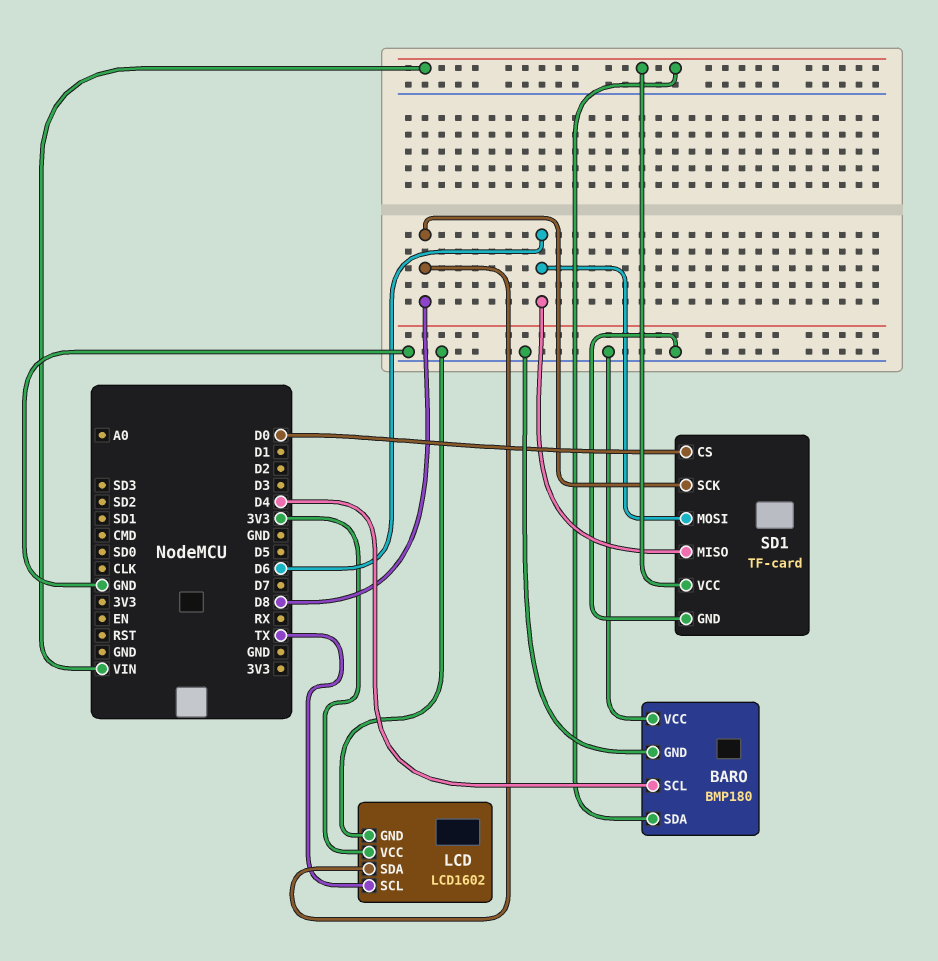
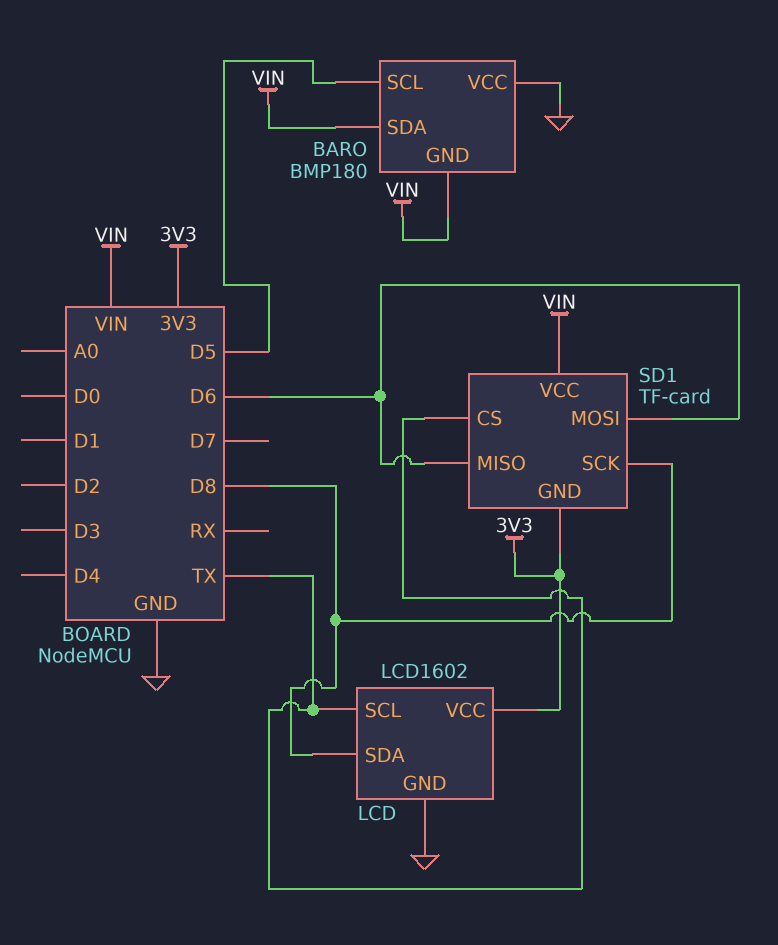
BARO pin GND: GND -> VIN
BARO pin SCL: D4 -> D5
SD1 pin CS: D0 -> TX
SD1 pin GND: GND -> 3V3

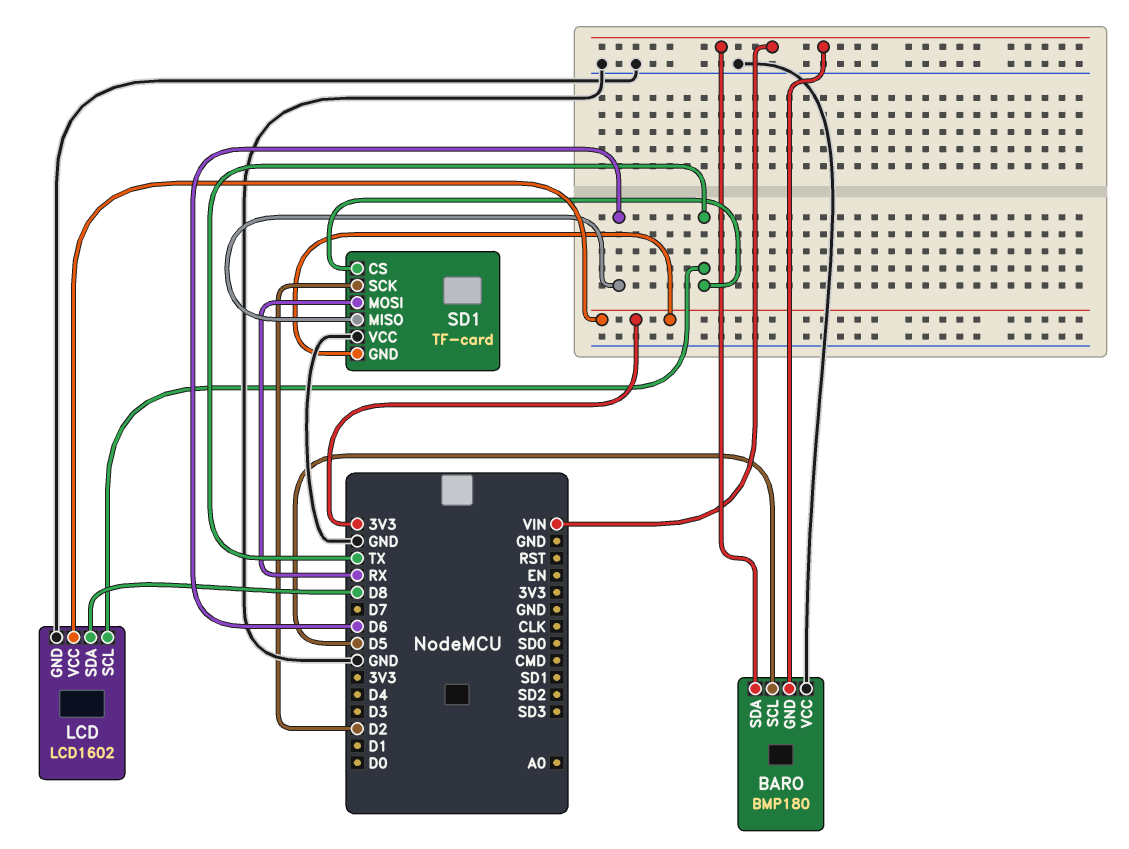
SD1 pin MOSI: D6 -> RX
SD1 pin SCK: D8 -> D2
SD1 pin VCC: VIN -> GND

